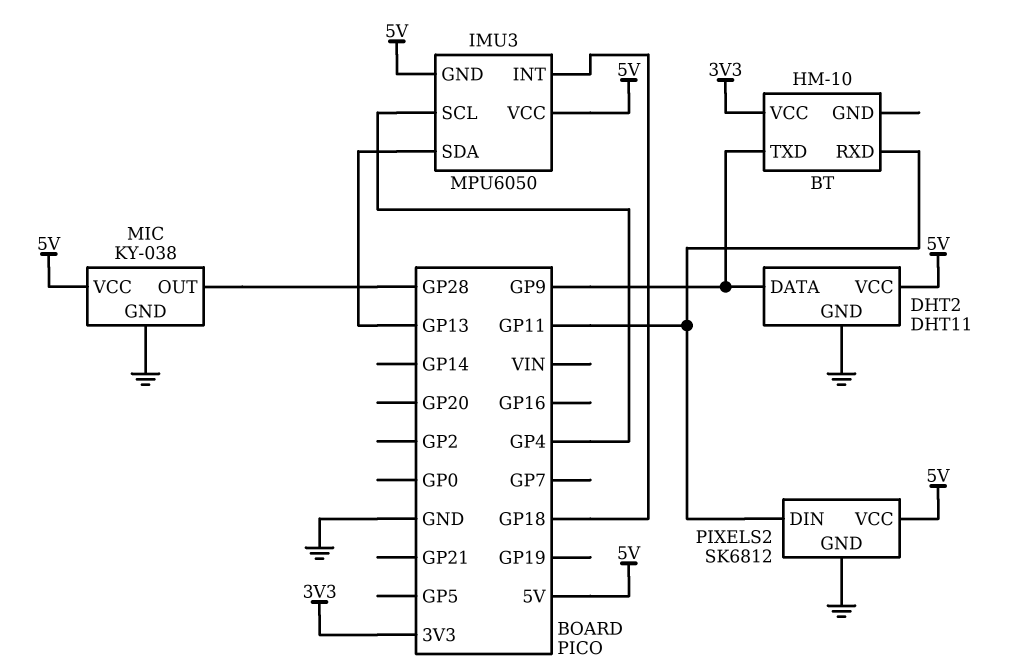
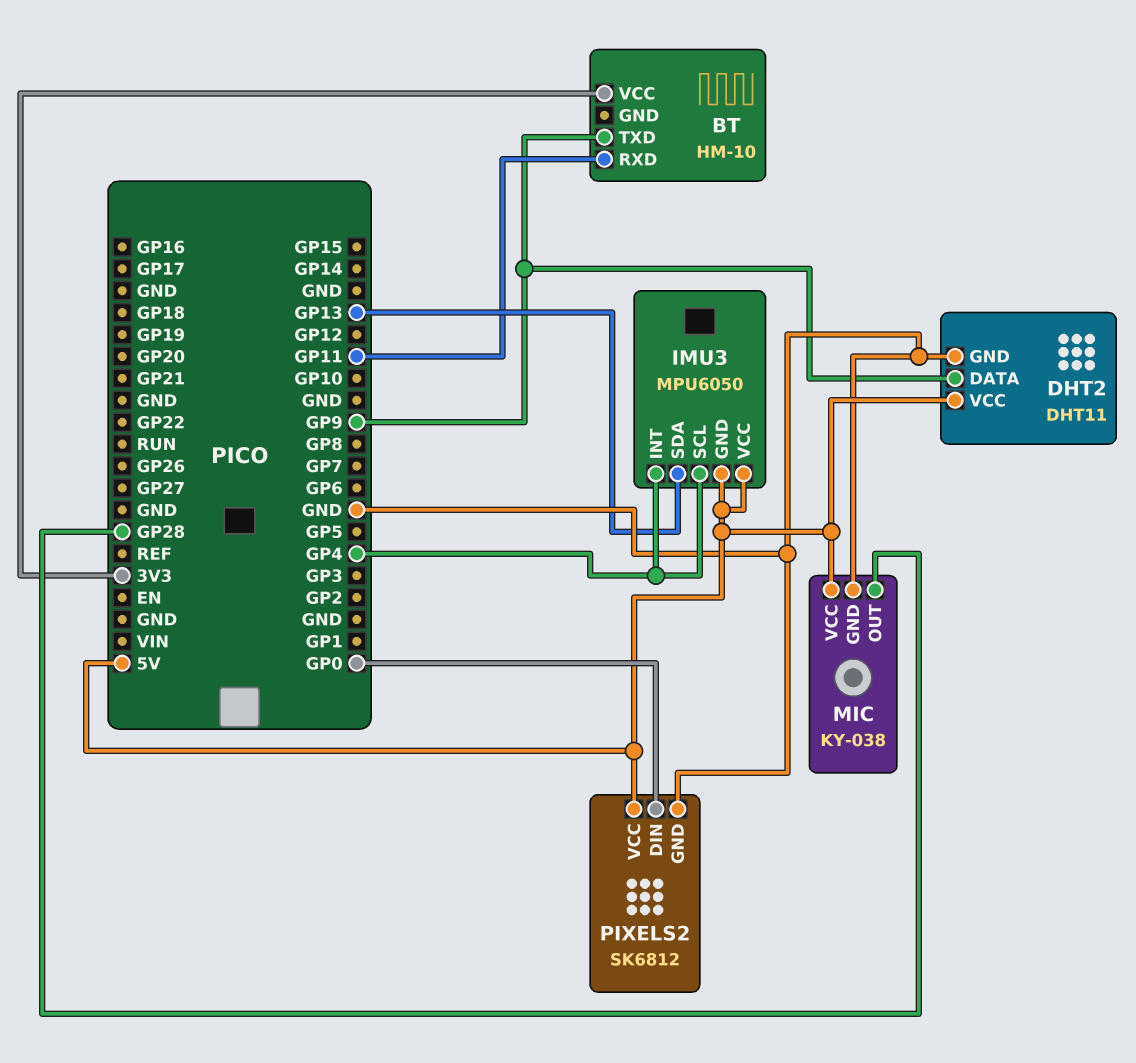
IMU3 pin INT: GP18 -> GP4
PIXELS2 pin DIN: GP11 -> GP0

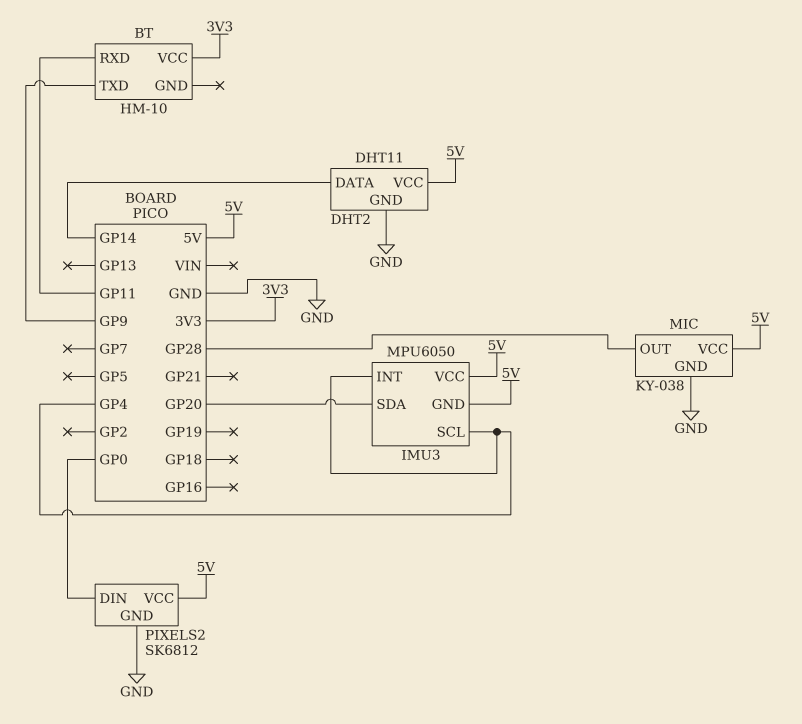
DHT2 pin DATA: GP9 -> GP14
IMU3 pin SDA: GP13 -> GP20

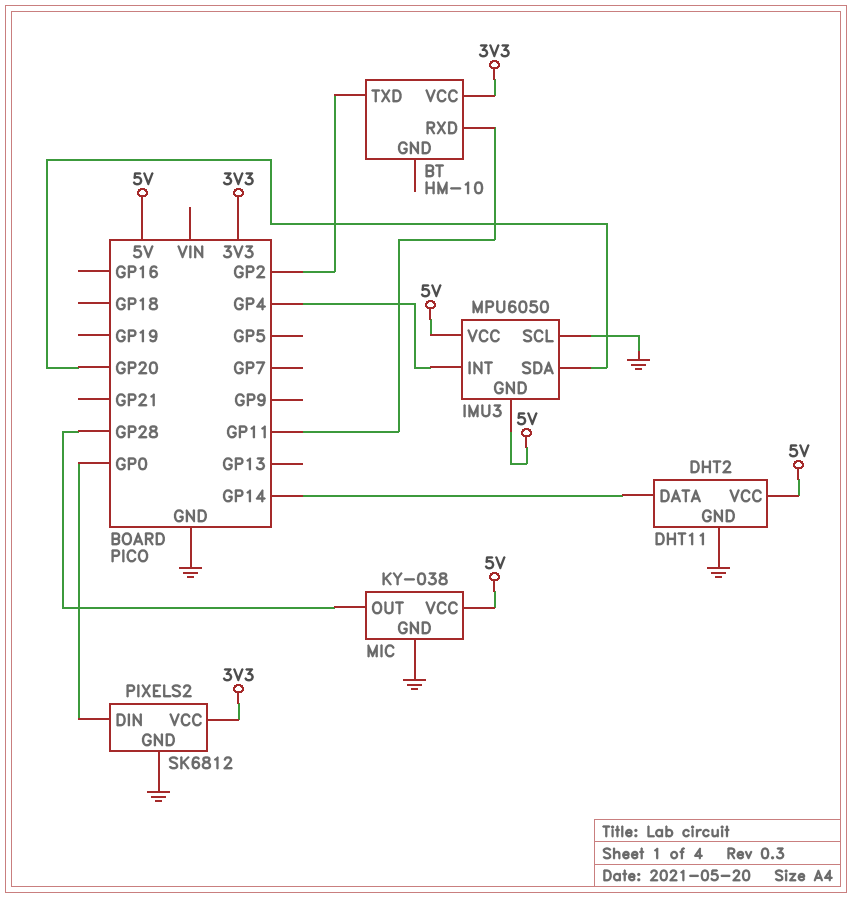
BT pin TXD: GP9 -> GP2
IMU3 pin SCL: GP4 -> GND
PIXELS2 pin VCC: 5V -> 3V3

